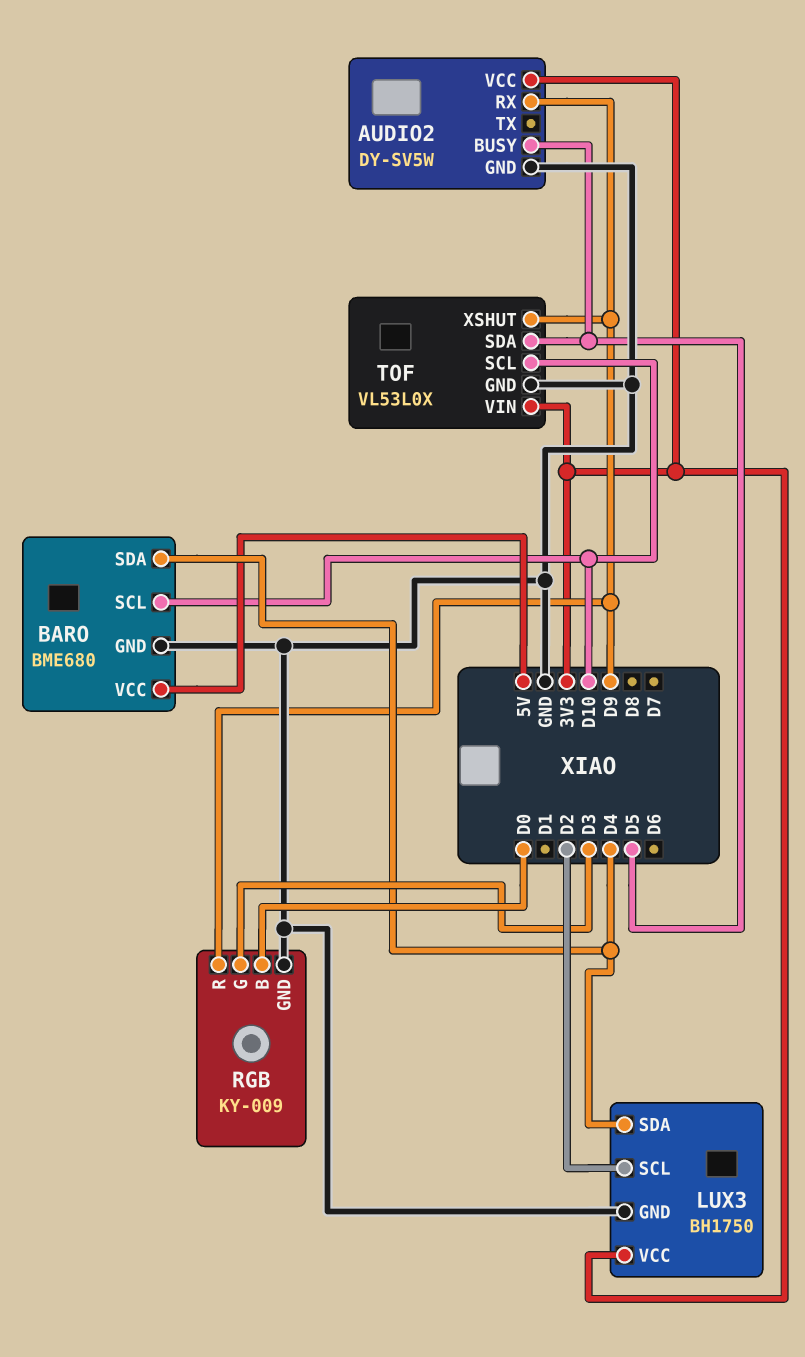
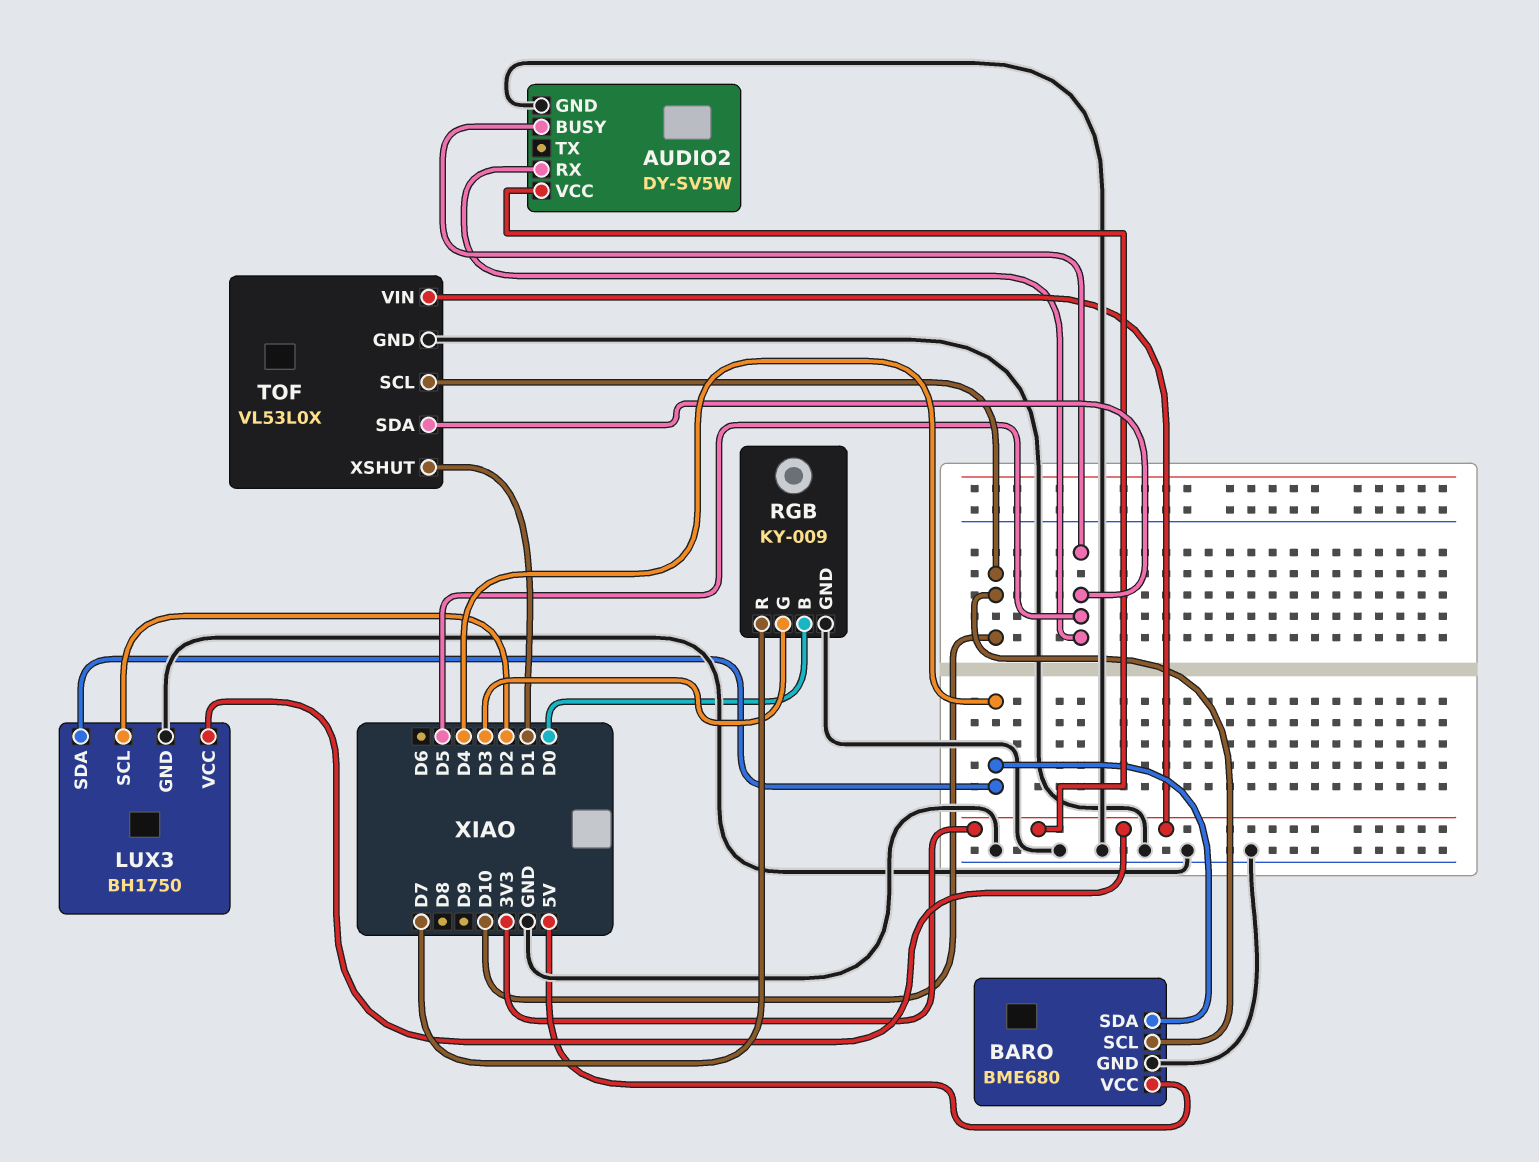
AUDIO2 pin RX: D9 -> D5
RGB pin R: D9 -> D7
TOF pin XSHUT: D9 -> D1

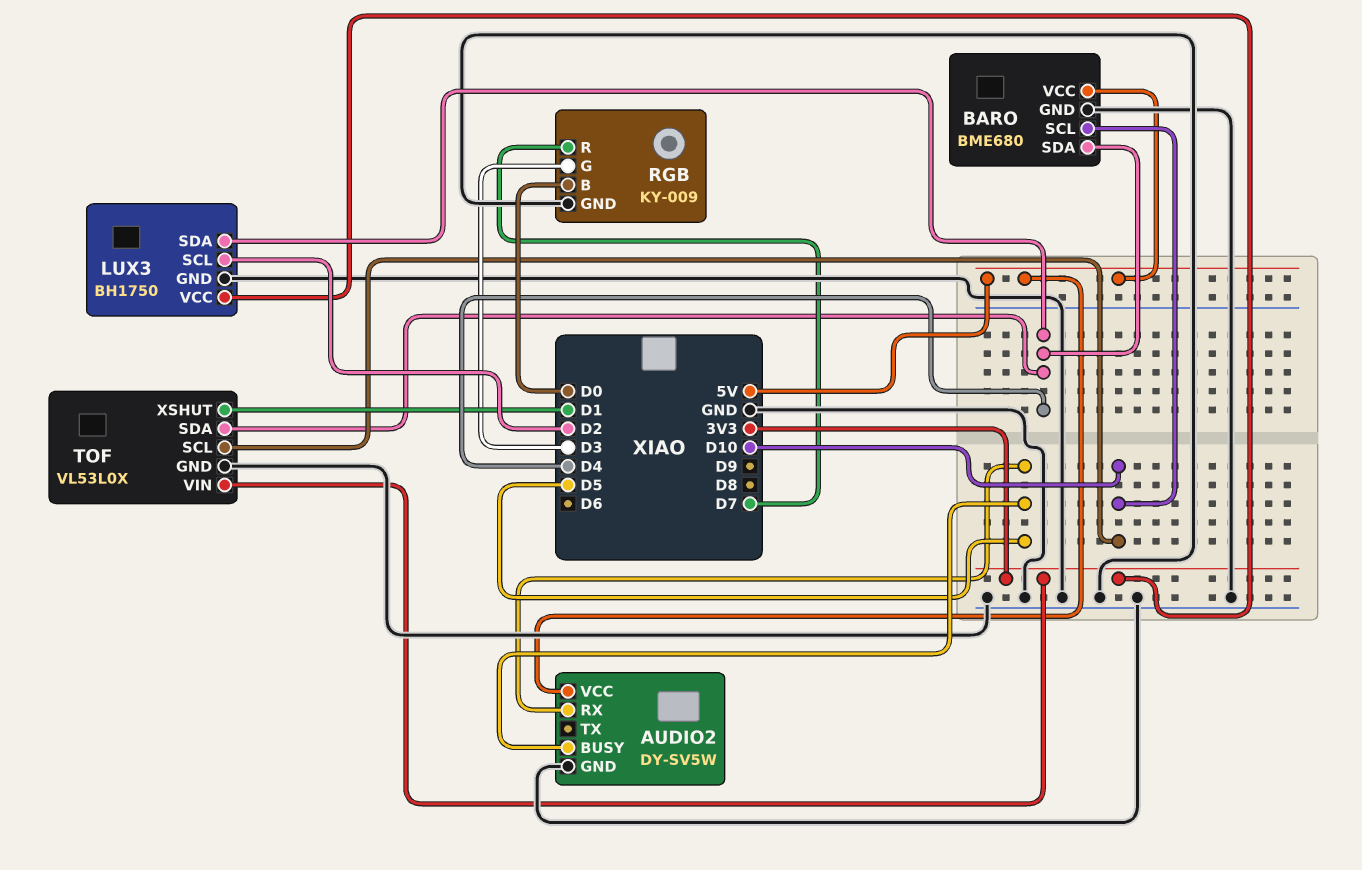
AUDIO2 pin VCC: 3V3 -> 5V
TOF pin SDA: D5 -> D4

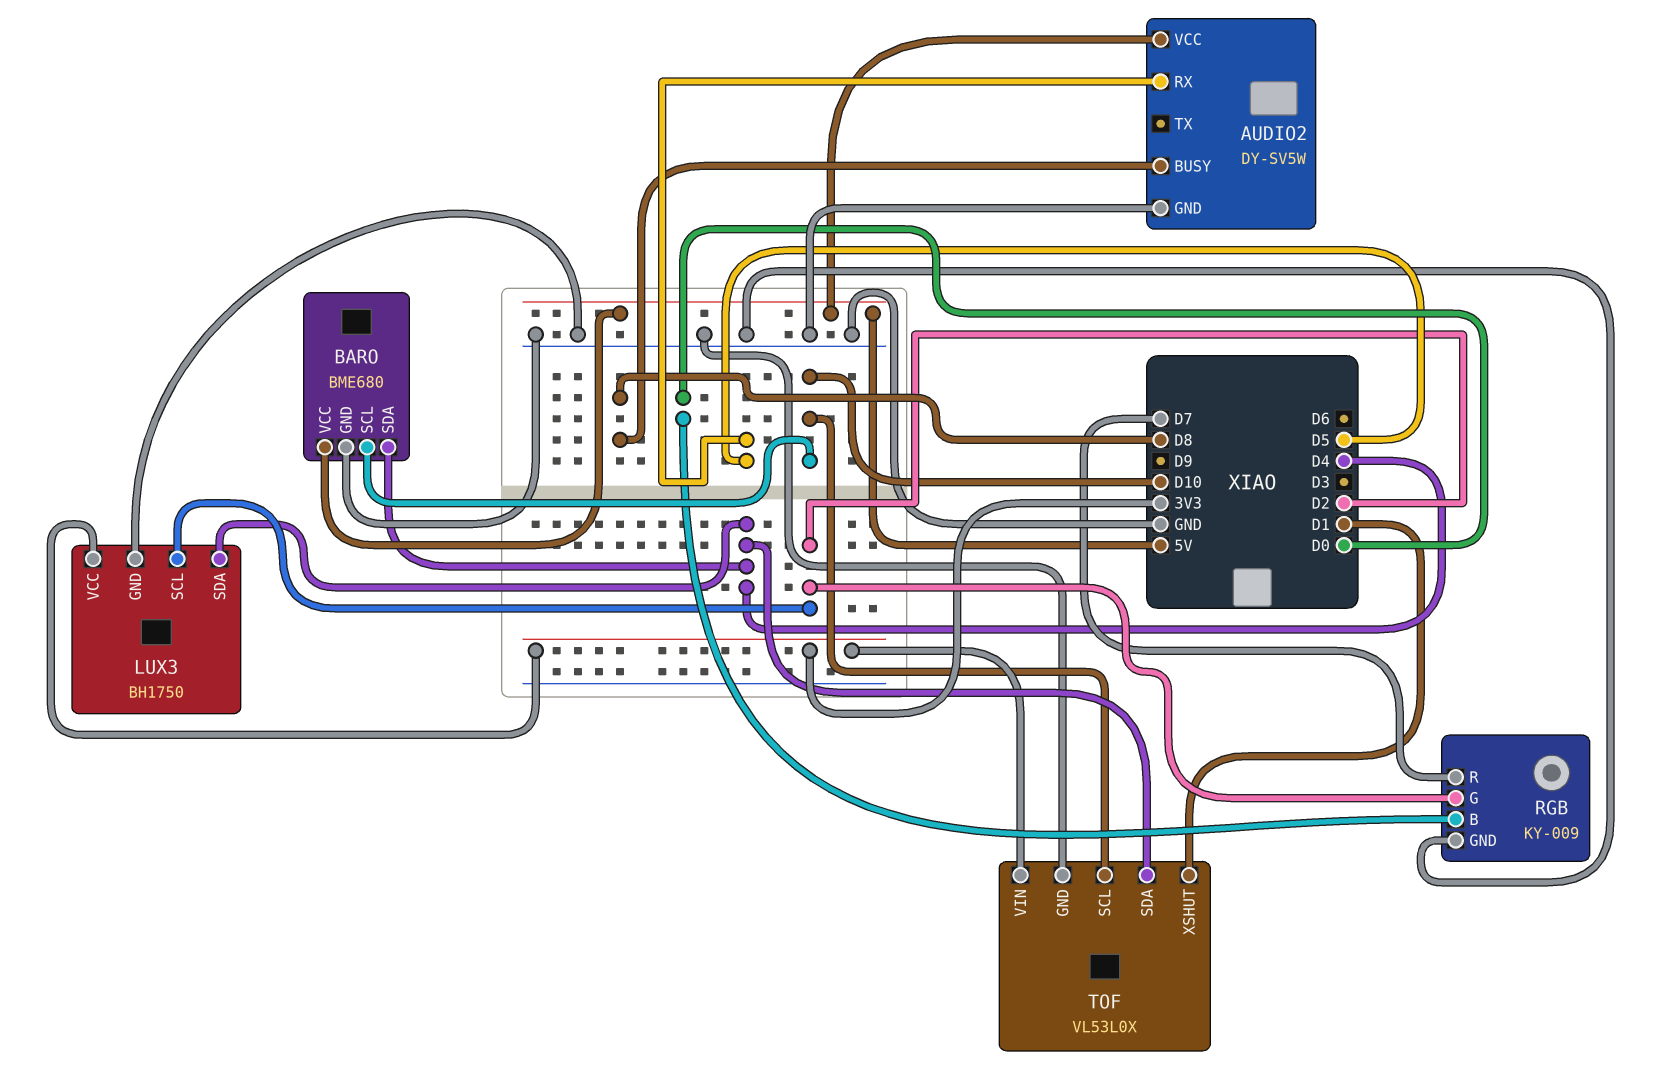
AUDIO2 pin BUSY: D5 -> D8
RGB pin G: D3 -> D2

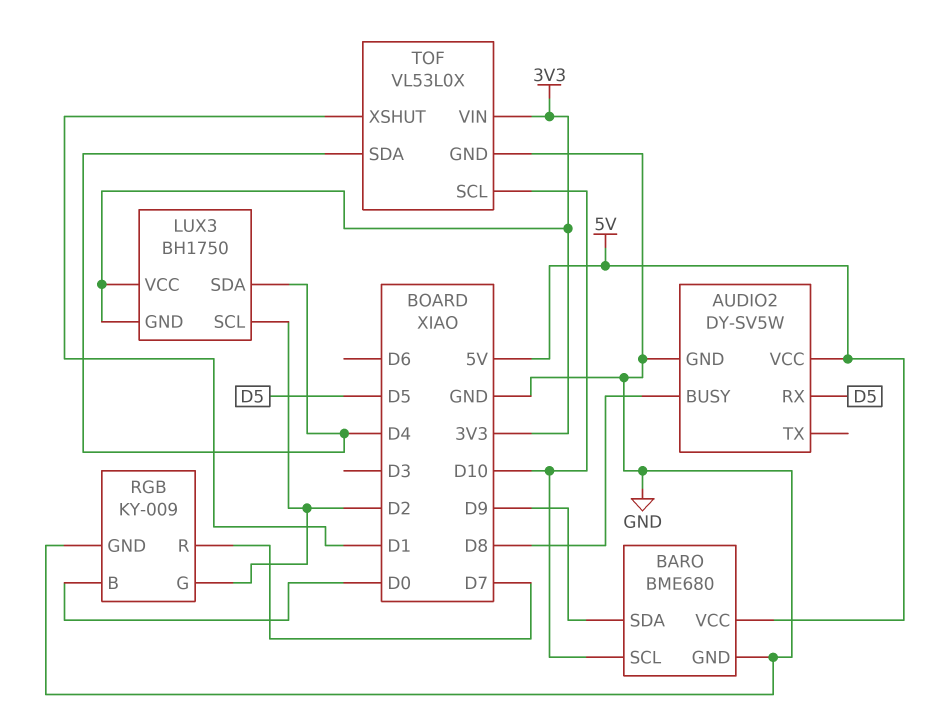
BARO pin SDA: D4 -> D9
LUX3 pin GND: GND -> 3V3

